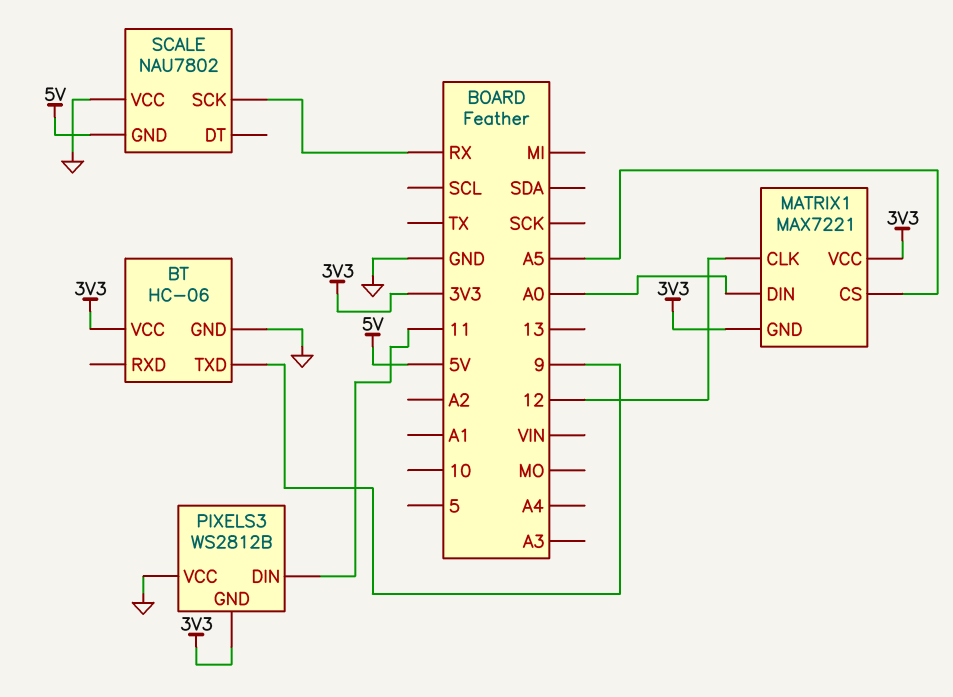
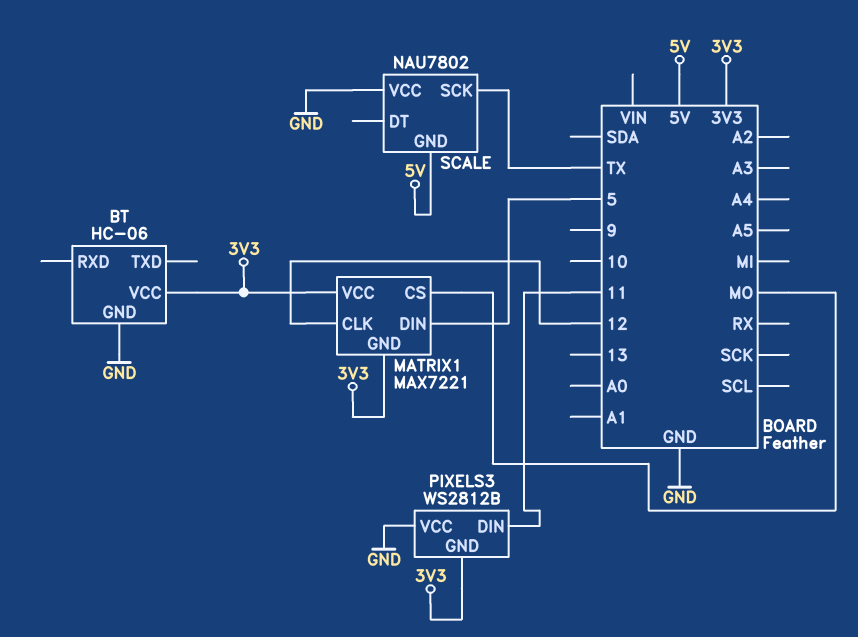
BT pin TXD: 9 -> none
MATRIX1 pin CS: A5 -> MO
MATRIX1 pin DIN: A0 -> 5
SCALE pin SCK: RX -> TX

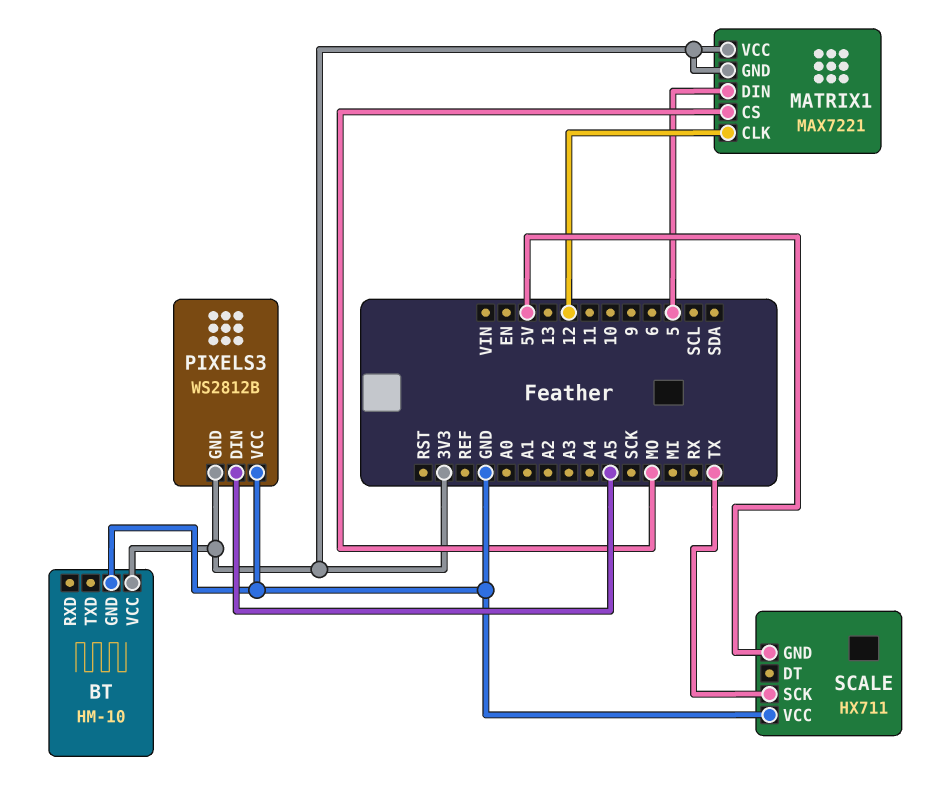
BT: HC-06 -> HM-10
PIXELS3 pin DIN: 11 -> A5
SCALE: NAU7802 -> HX711

